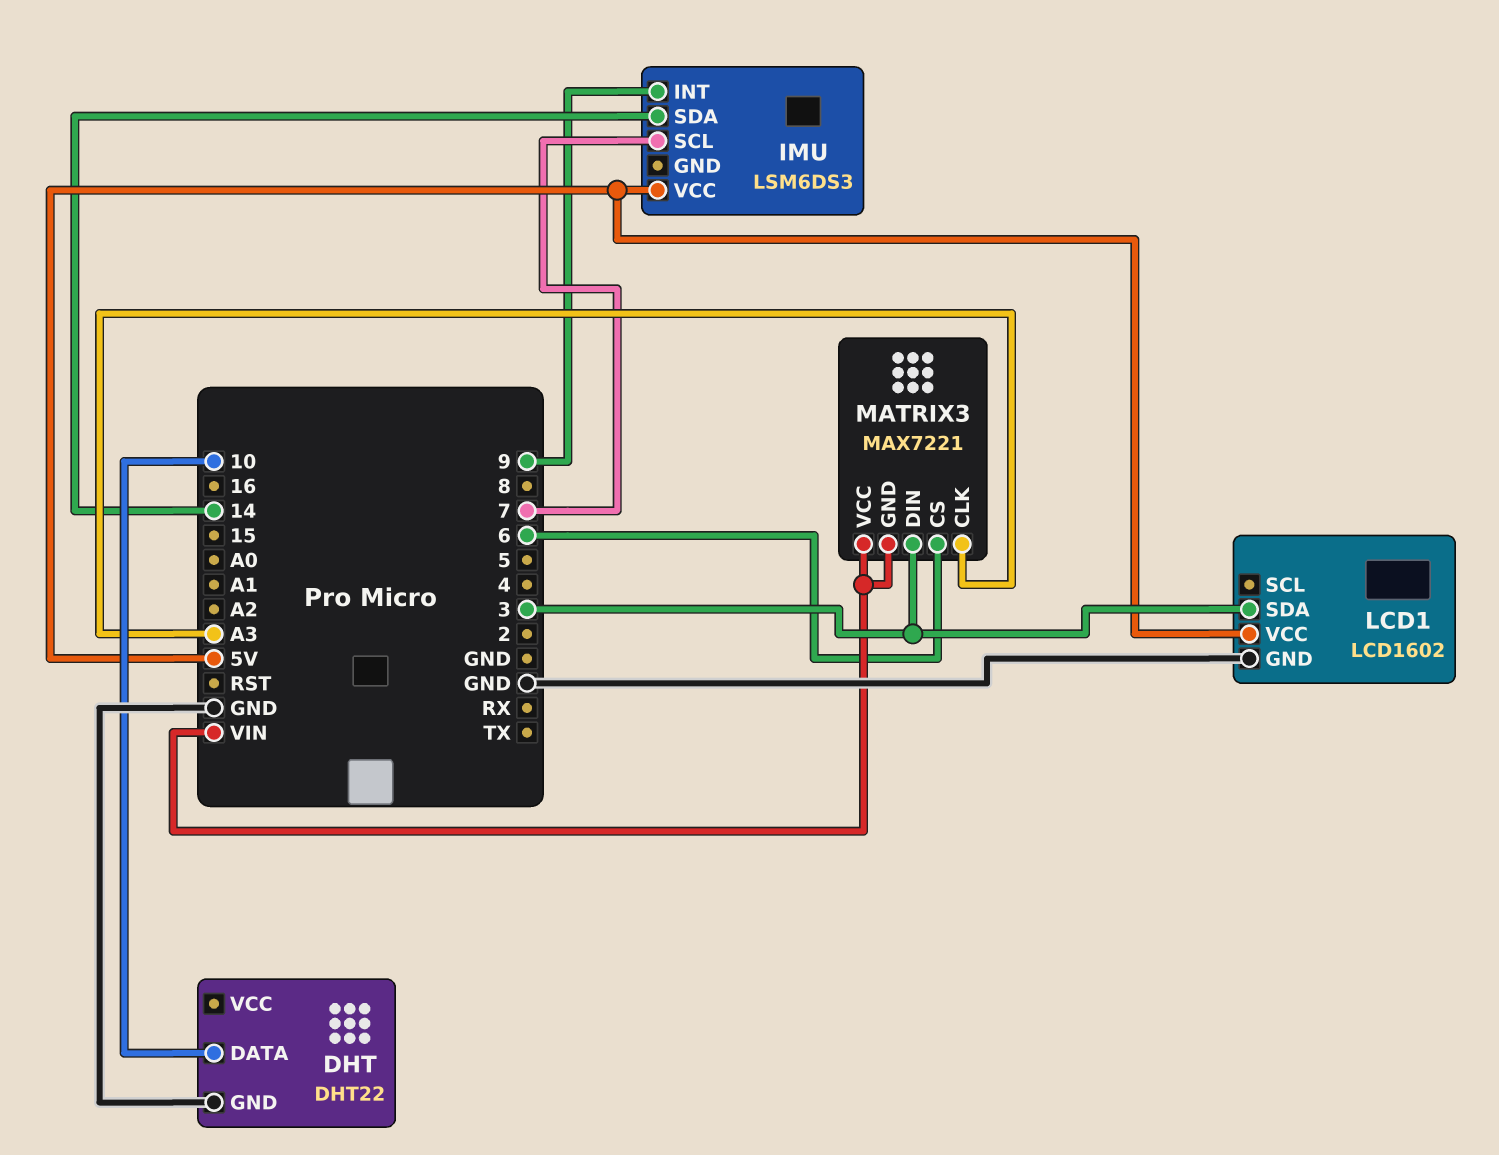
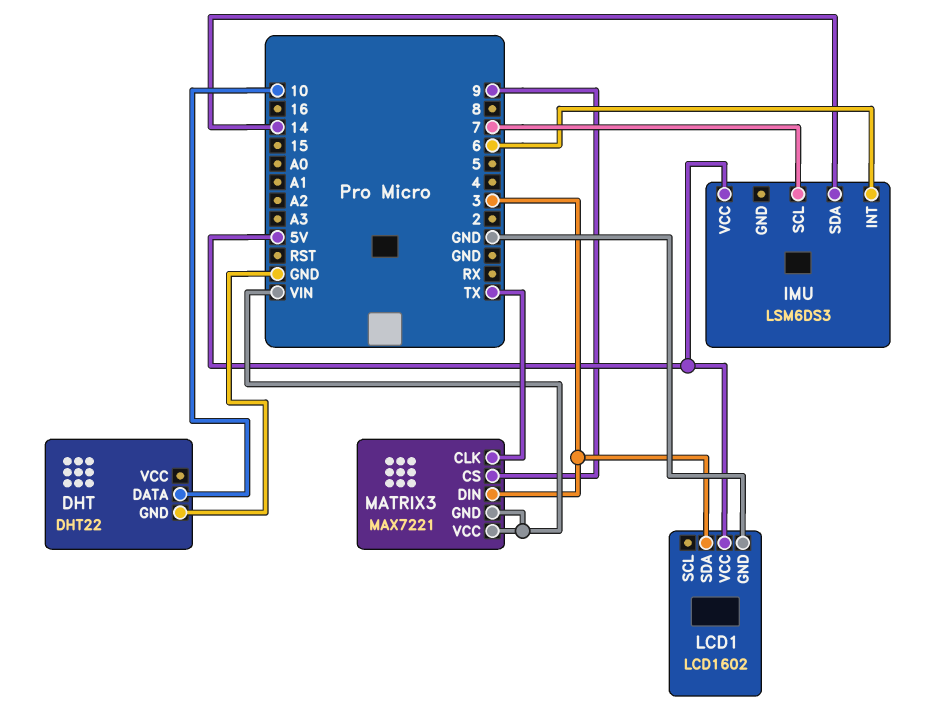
IMU pin INT: 9 -> 6
MATRIX3 pin CLK: A3 -> TX
MATRIX3 pin CS: 6 -> 9

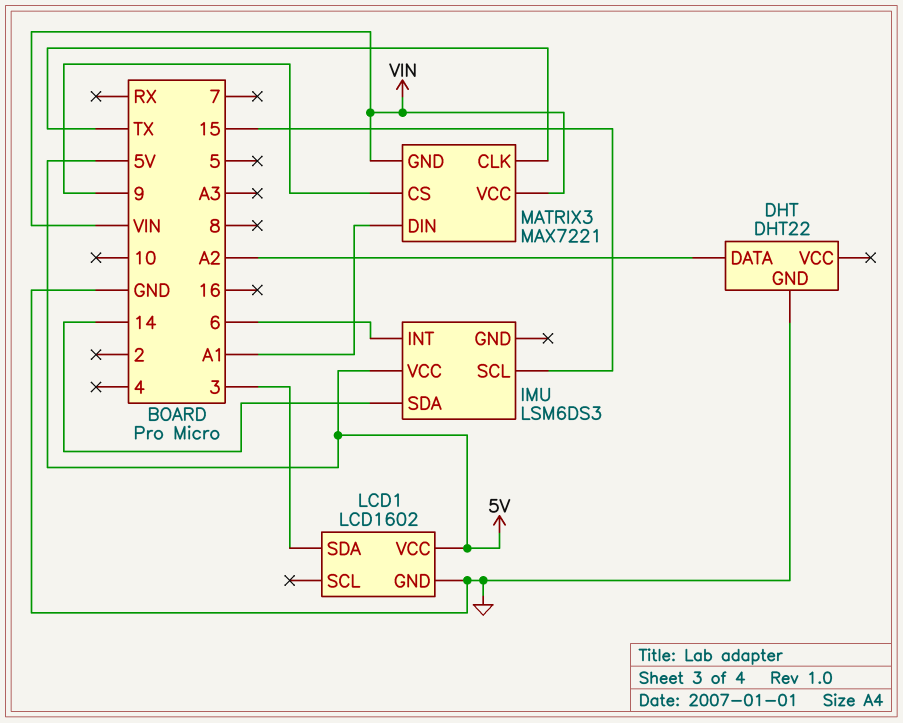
DHT pin DATA: 10 -> A2
IMU pin SCL: 7 -> 15
MATRIX3 pin DIN: 3 -> A1

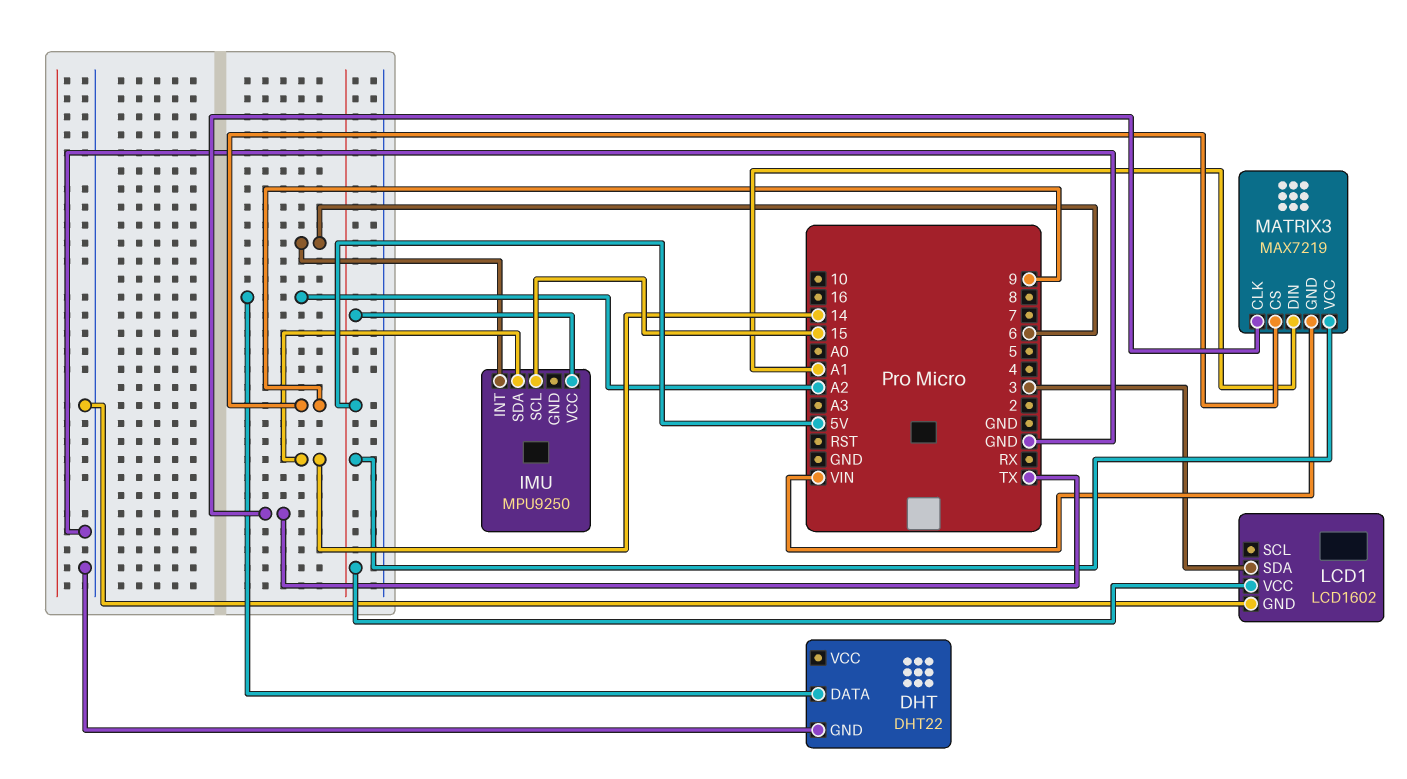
IMU: LSM6DS3 -> MPU9250
MATRIX3: MAX7221 -> MAX7219
MATRIX3 pin VCC: VIN -> 5V

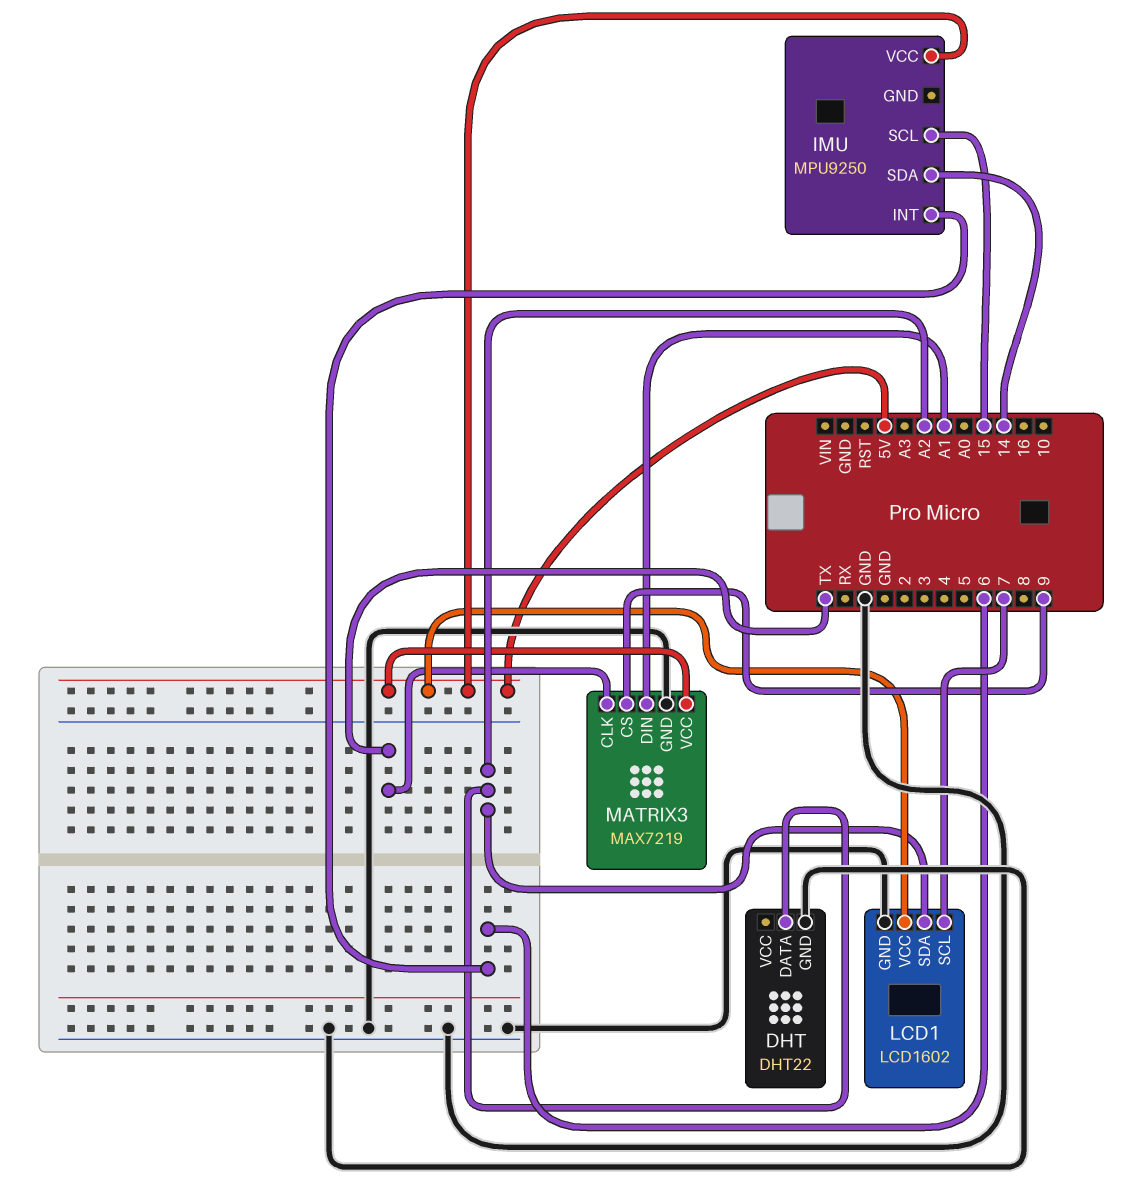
LCD1 pin SCL: none -> 7
LCD1 pin SDA: 3 -> A2
MATRIX3 pin GND: VIN -> GND

